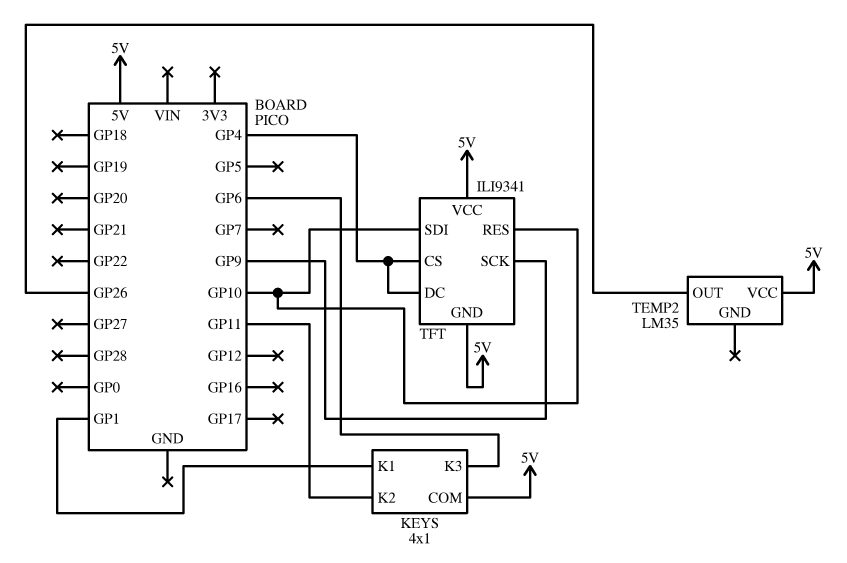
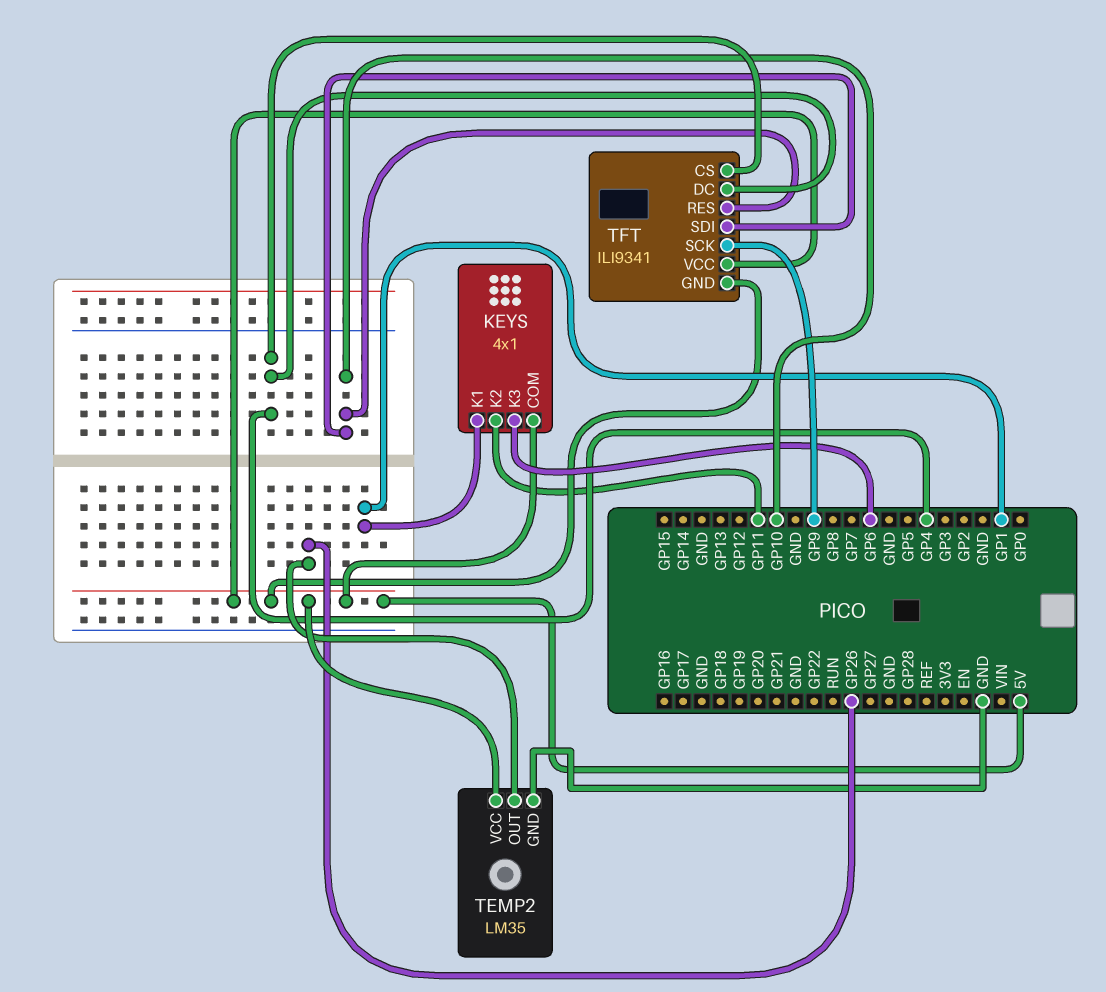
TEMP2 pin GND: none -> GND

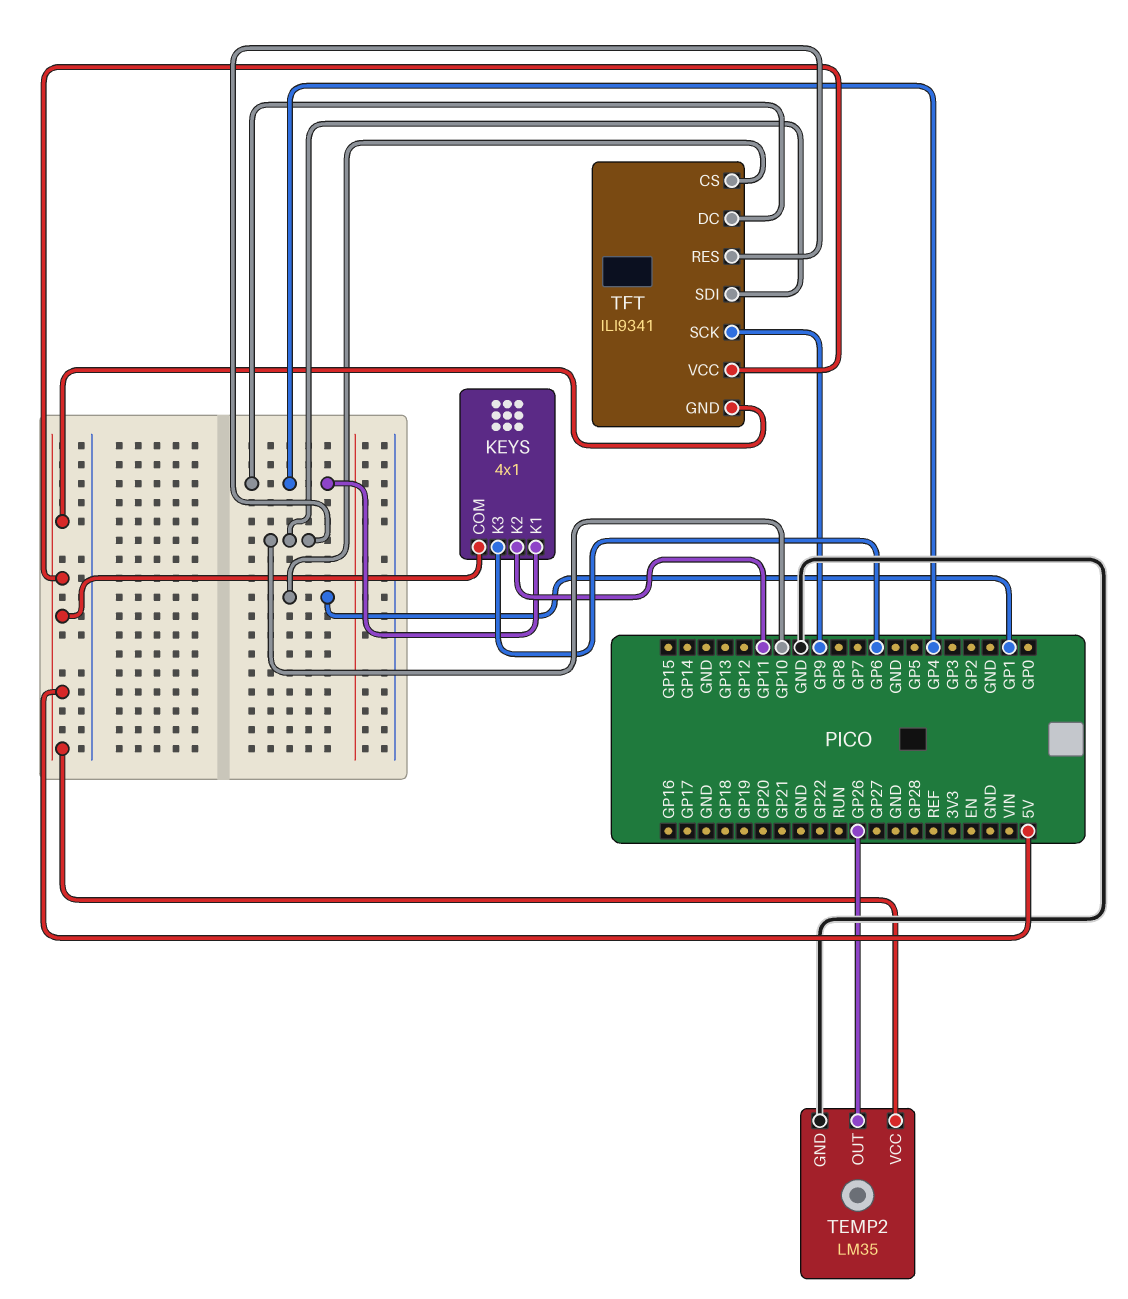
KEYS pin K1: GP1 -> GP4
TFT pin CS: GP4 -> GP1

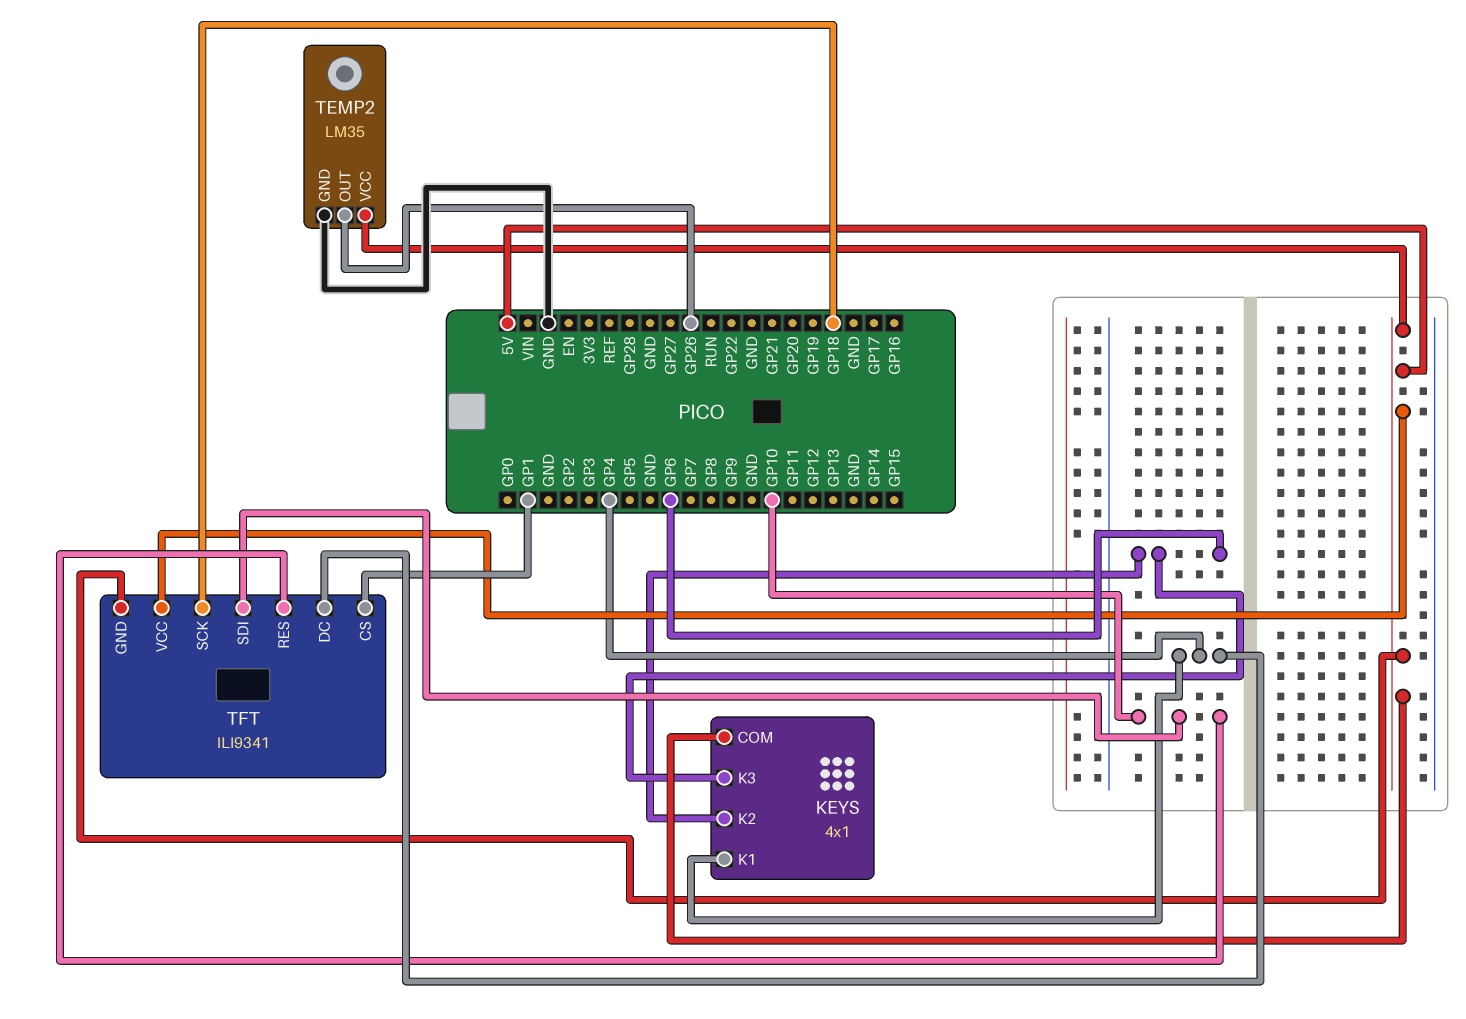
KEYS pin K2: GP11 -> GP6
TFT pin SCK: GP9 -> GP18

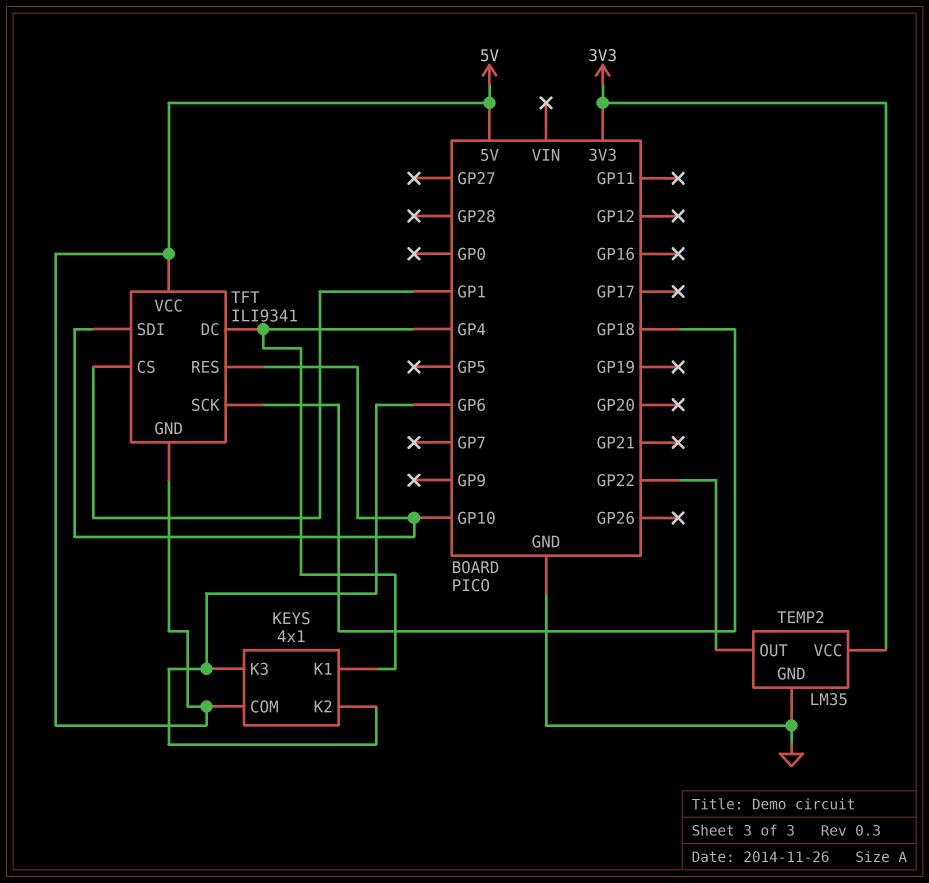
TEMP2 pin OUT: GP26 -> GP22
TEMP2 pin VCC: 5V -> 3V3

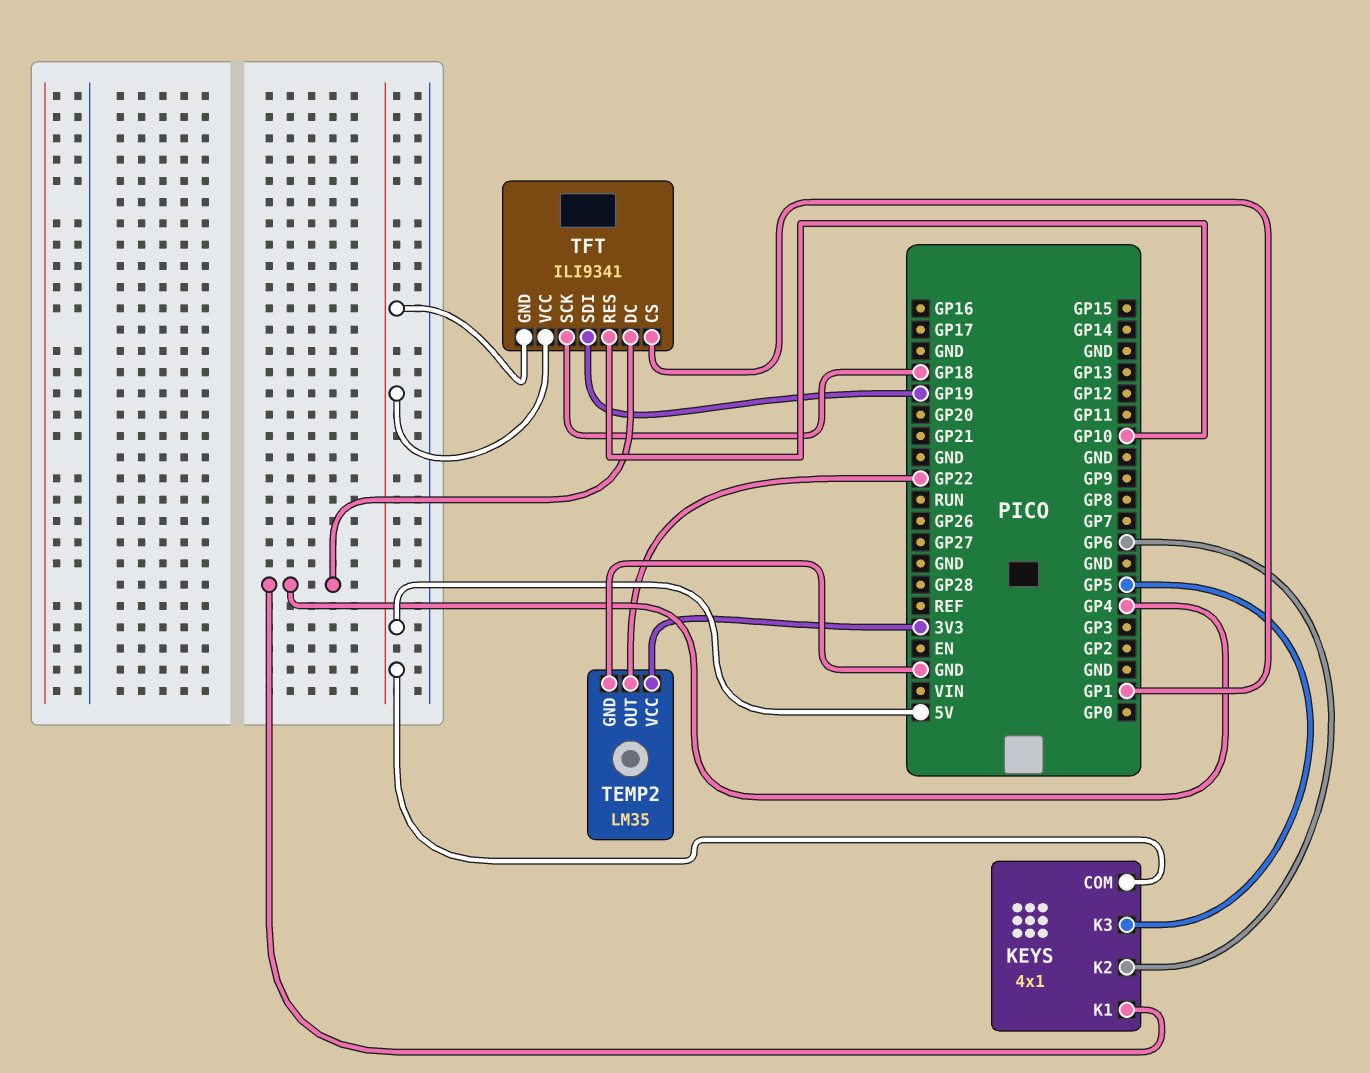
KEYS pin K3: GP6 -> GP5
TFT pin SDI: GP10 -> GP19

